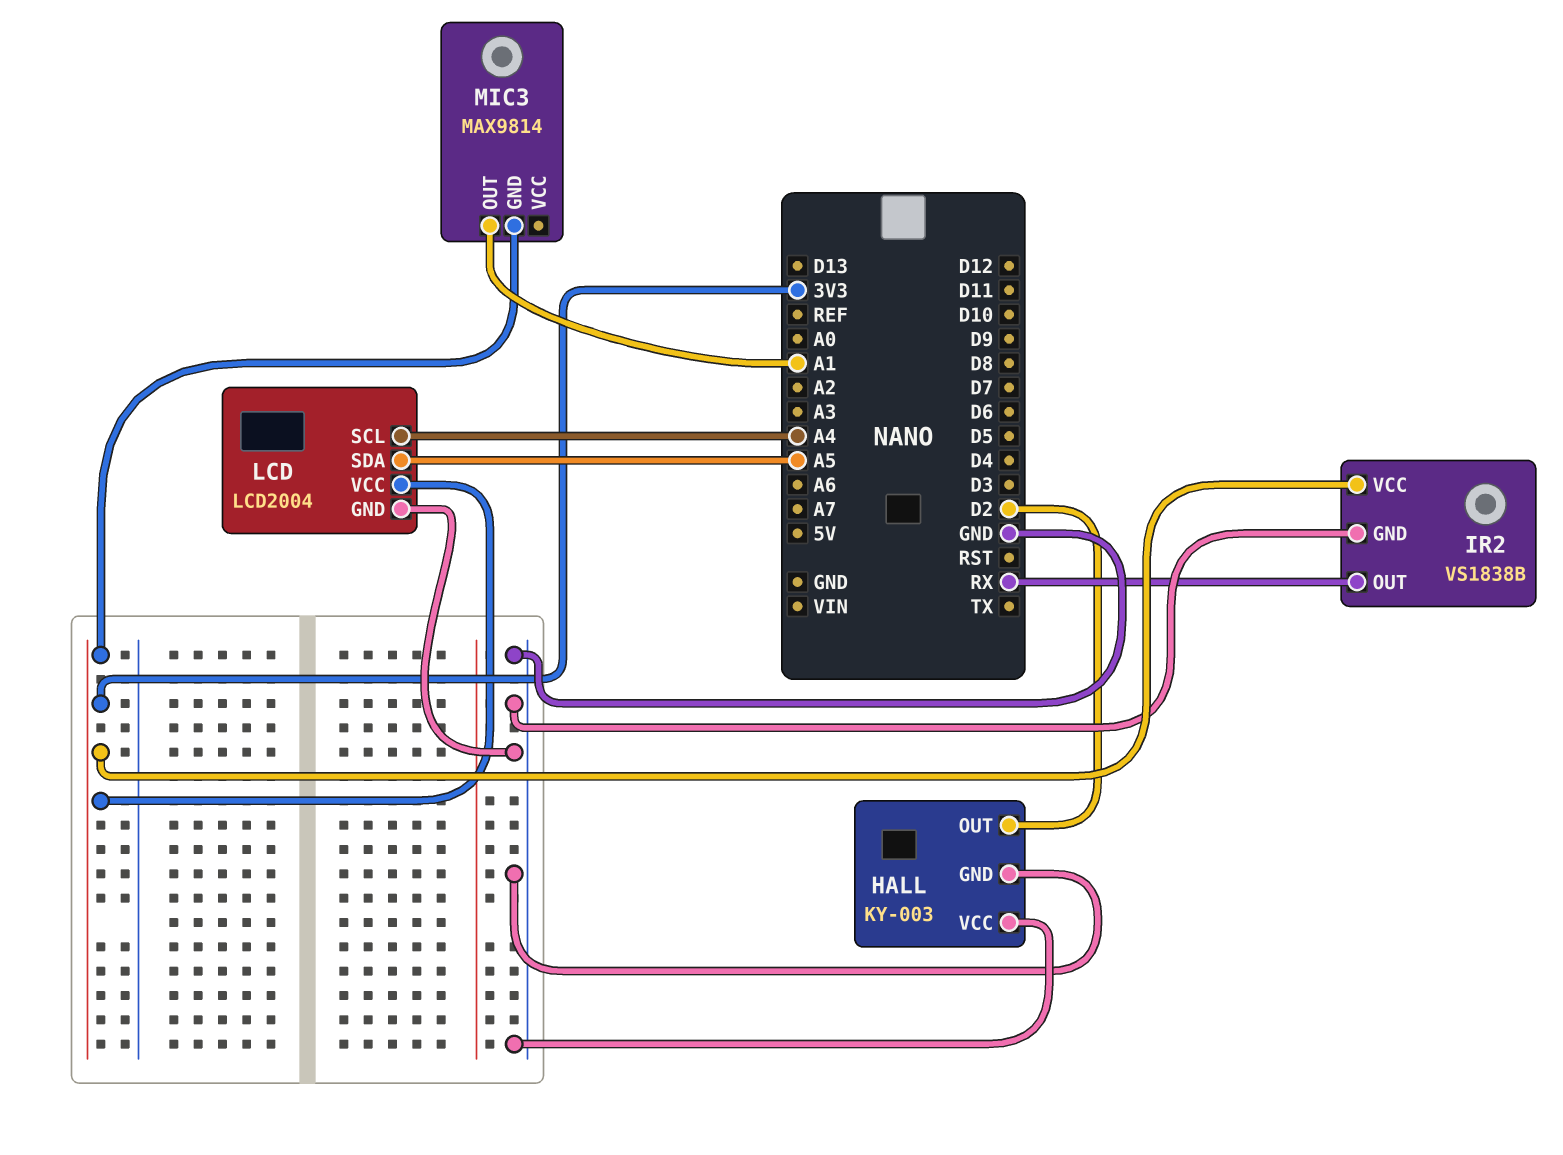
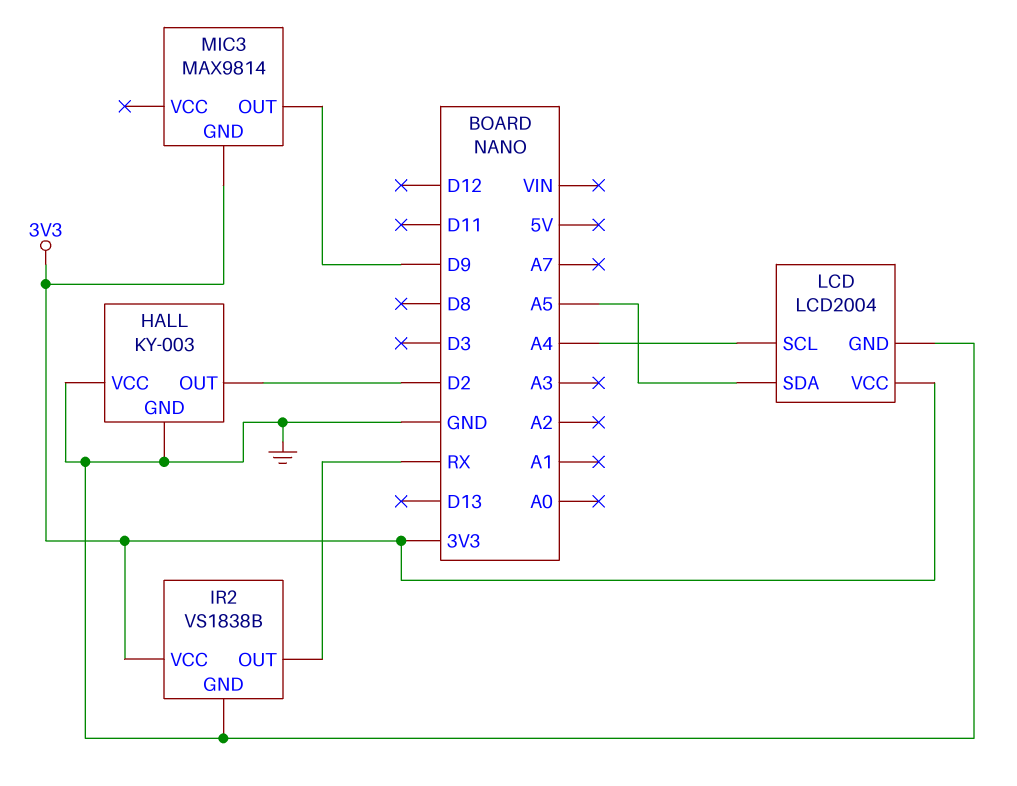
MIC3 pin OUT: A1 -> D9

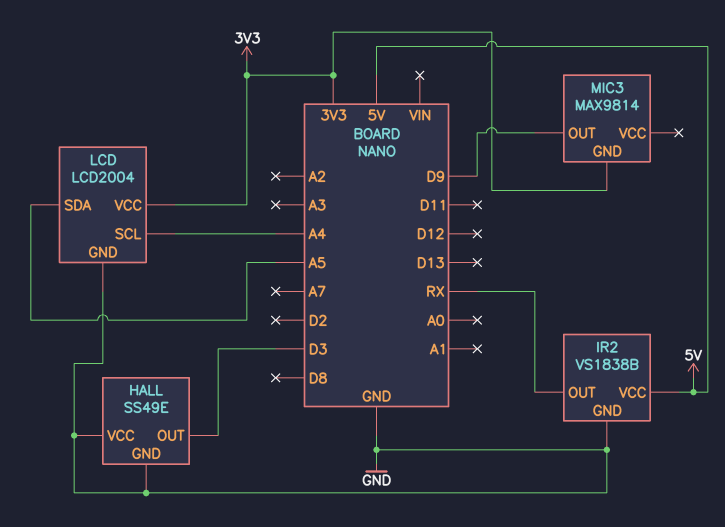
HALL: KY-003 -> SS49E
HALL pin OUT: D2 -> D3
IR2 pin VCC: 3V3 -> 5V

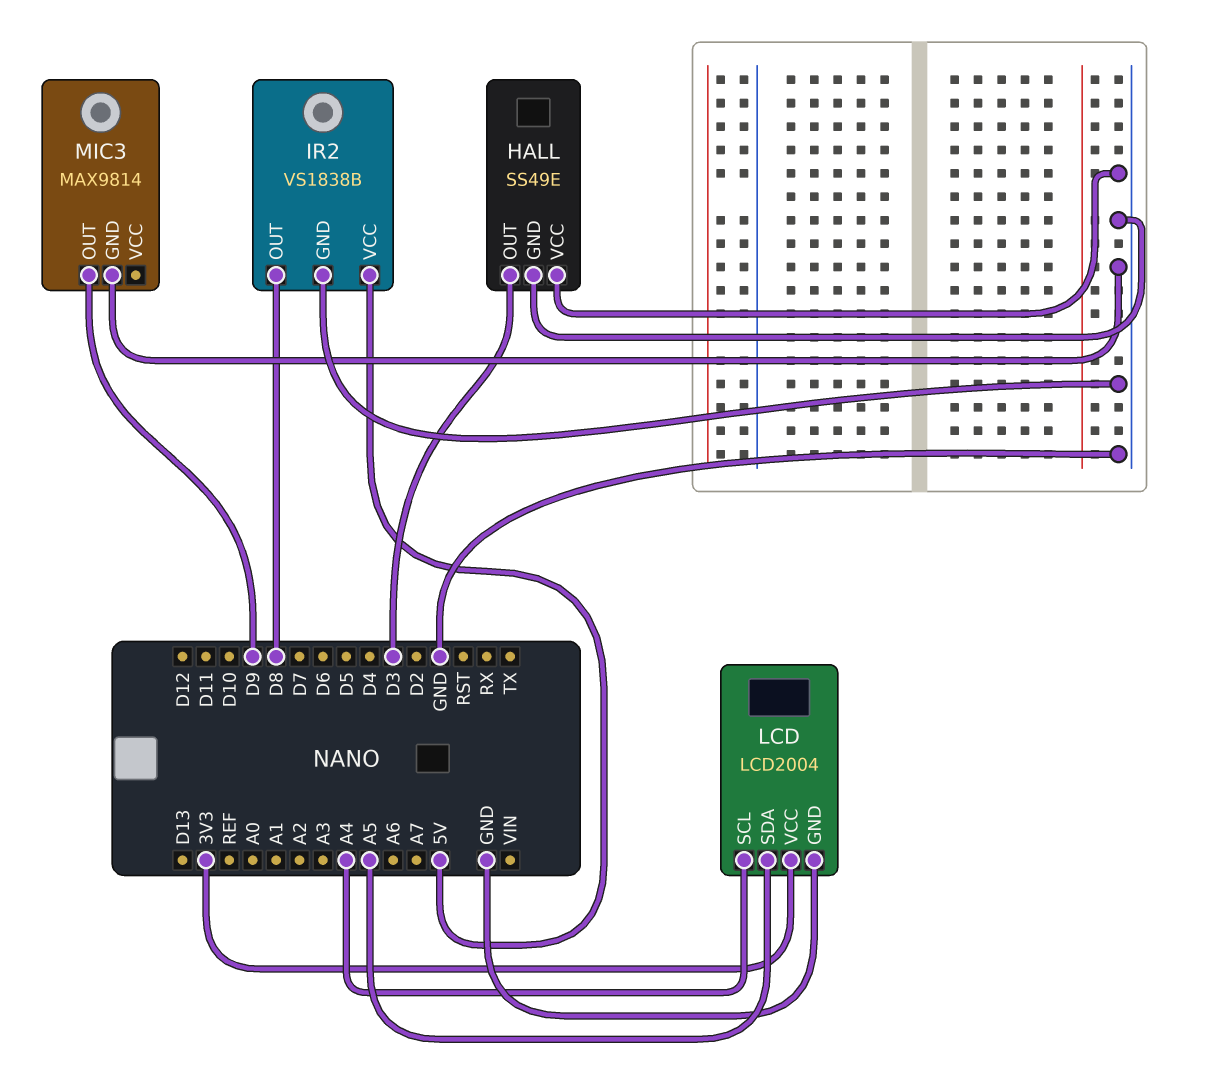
IR2 pin OUT: RX -> D8
MIC3 pin GND: 3V3 -> GND

